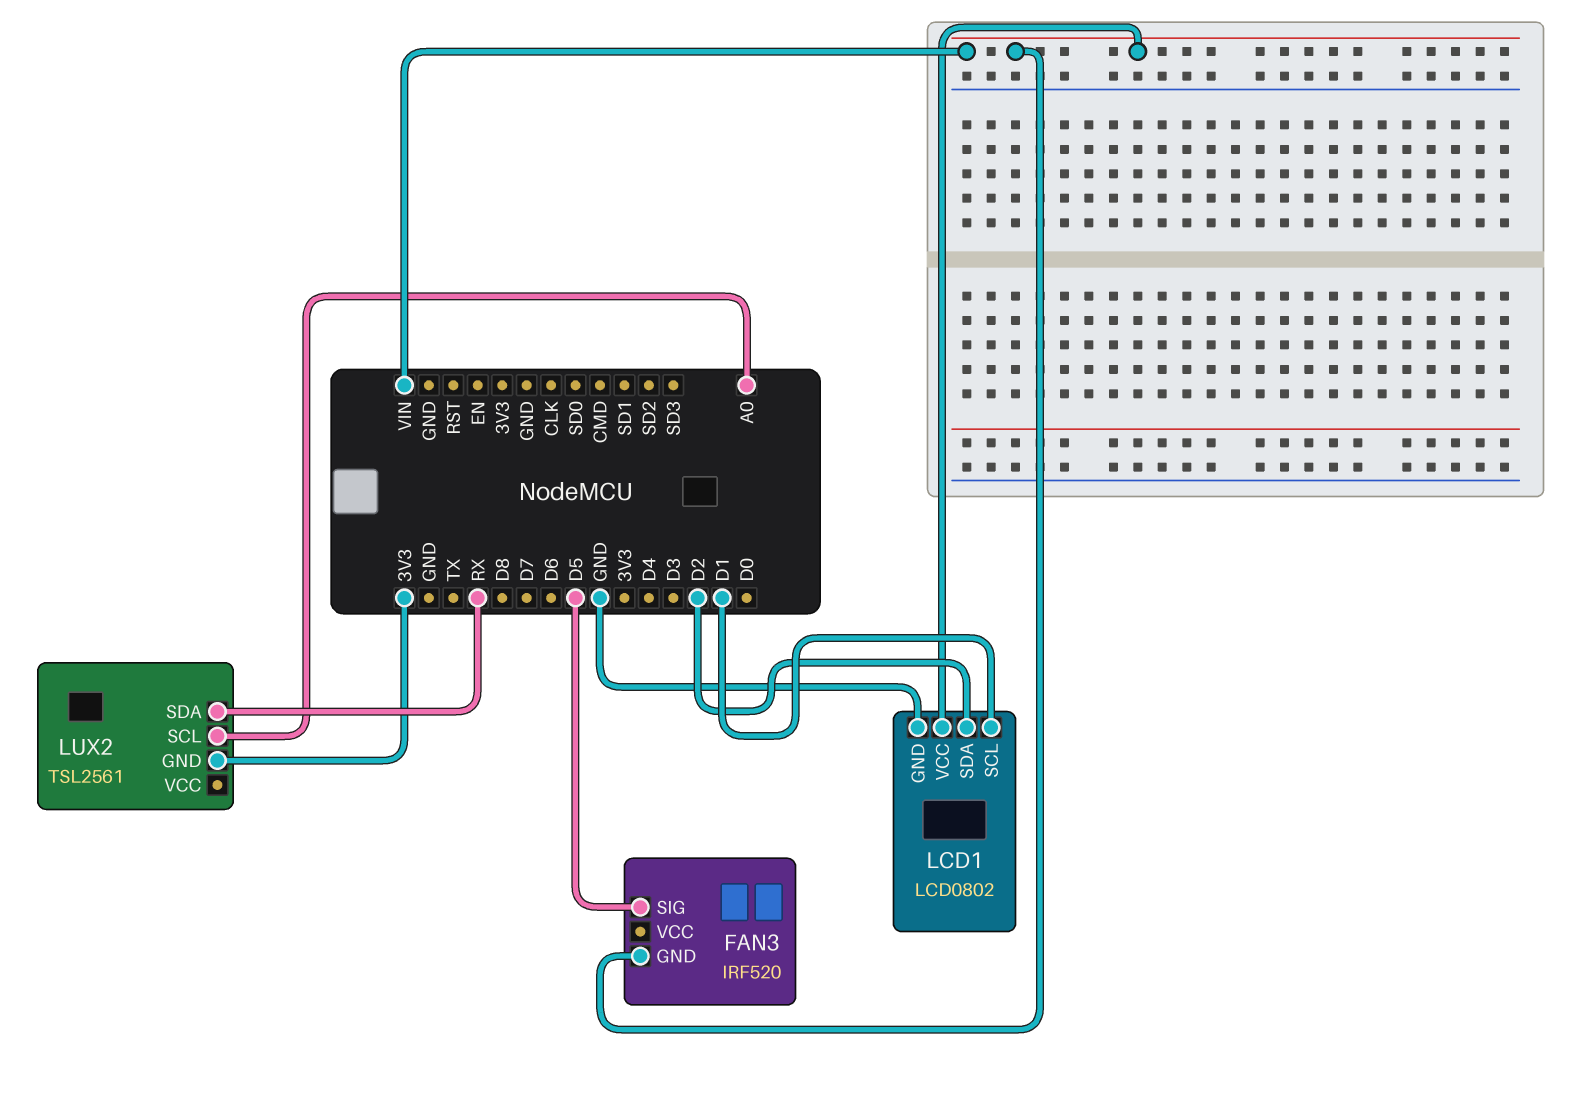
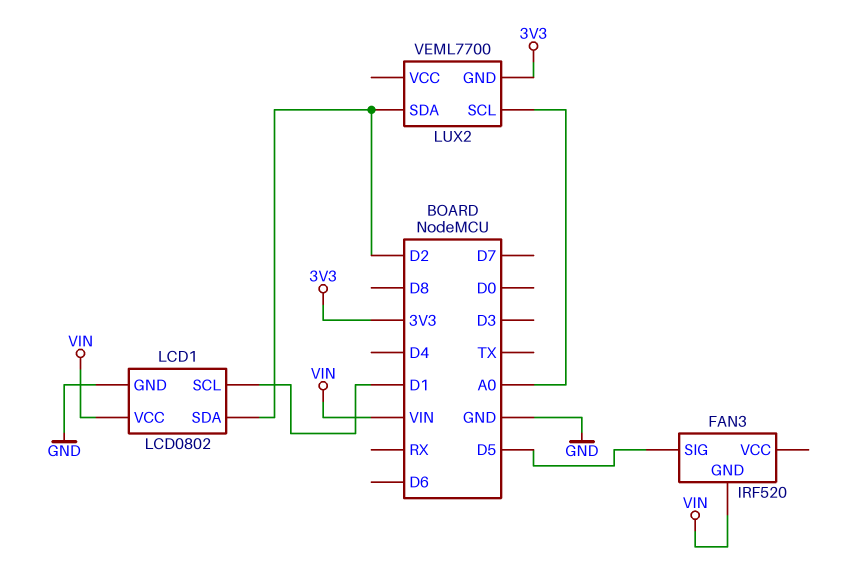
LUX2: TSL2561 -> VEML7700
LUX2 pin SDA: RX -> D2

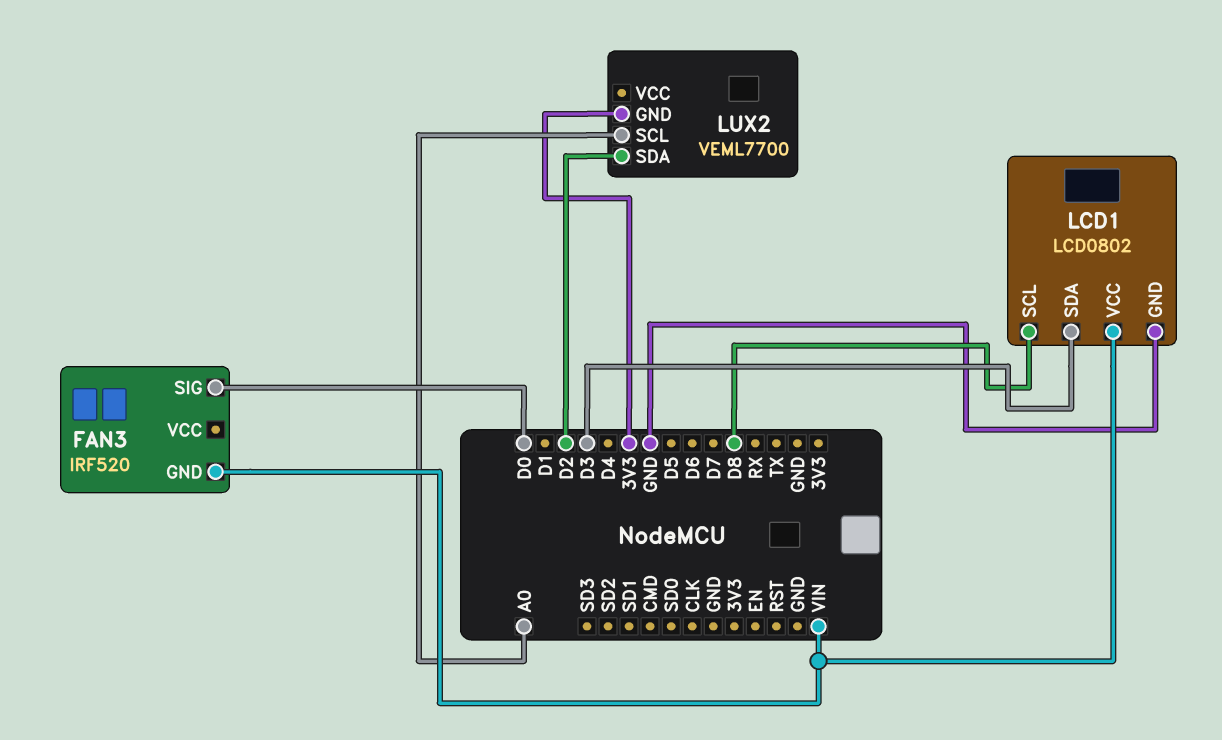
FAN3 pin SIG: D5 -> D0
LCD1 pin SCL: D1 -> D8
LCD1 pin SDA: D2 -> D3

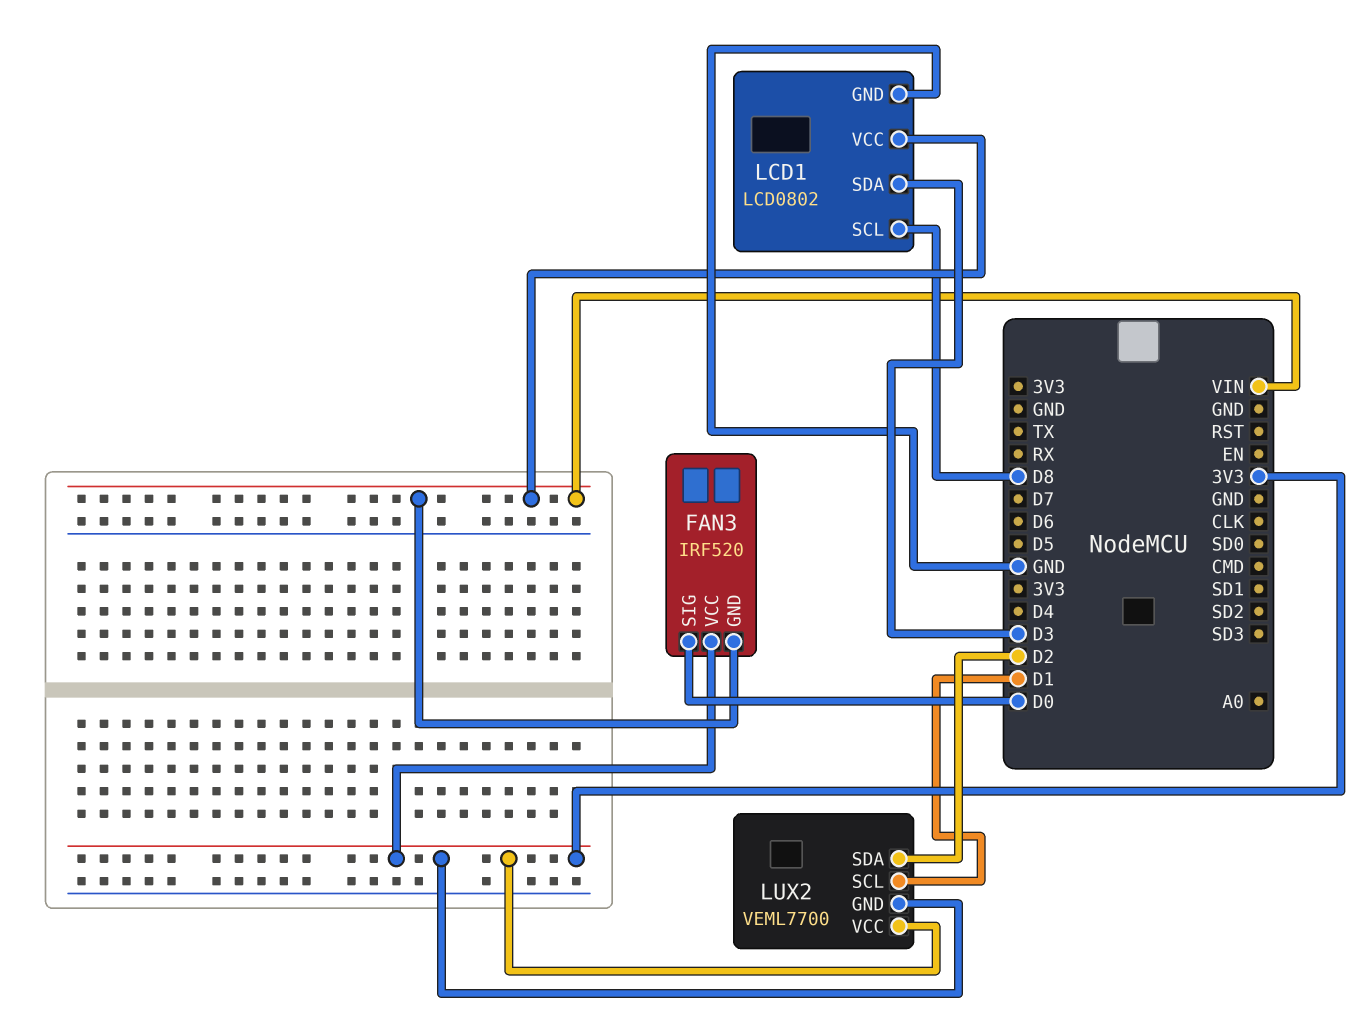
FAN3 pin VCC: none -> 3V3
LUX2 pin SCL: A0 -> D1
LUX2 pin VCC: none -> 3V3

